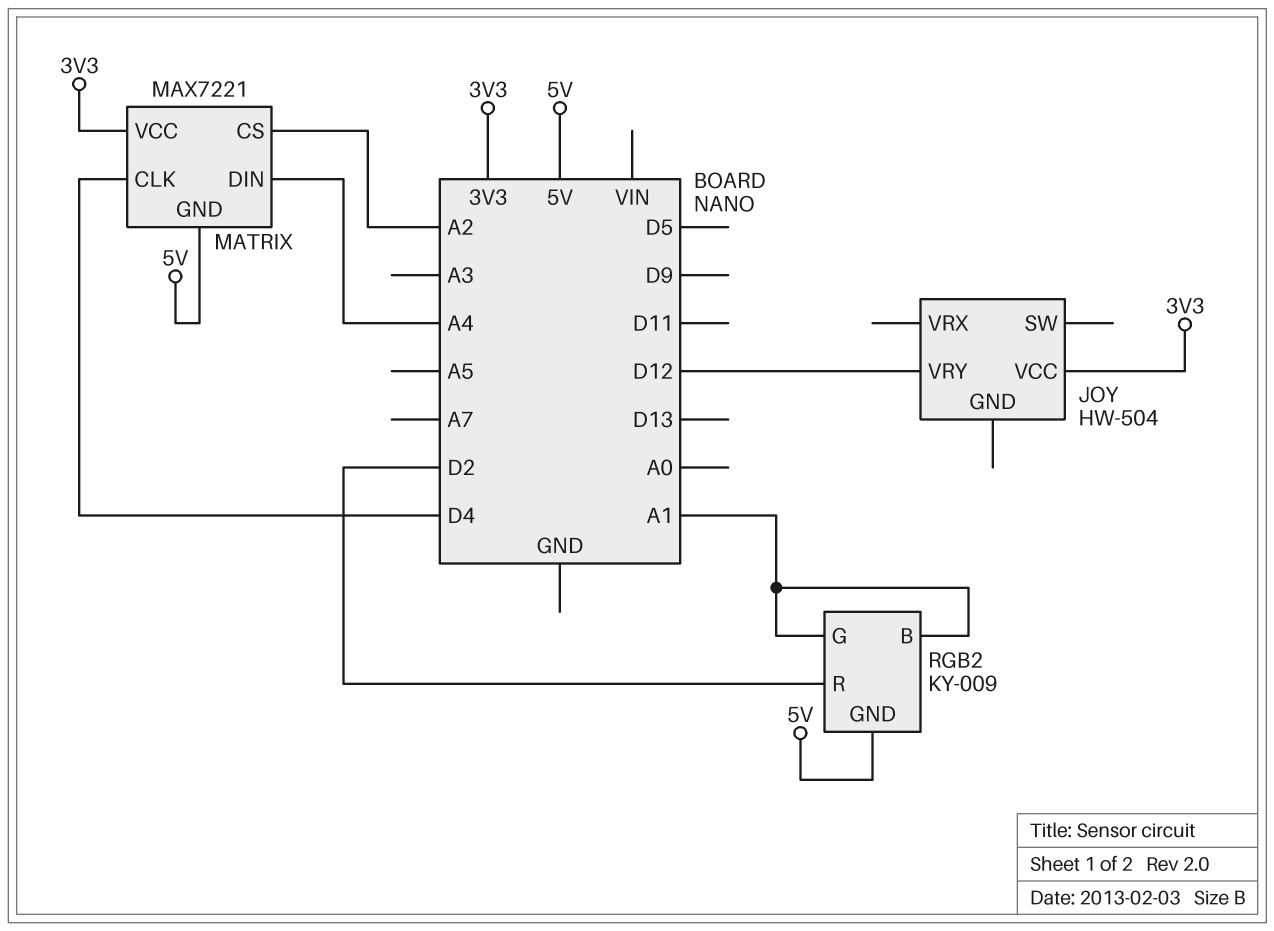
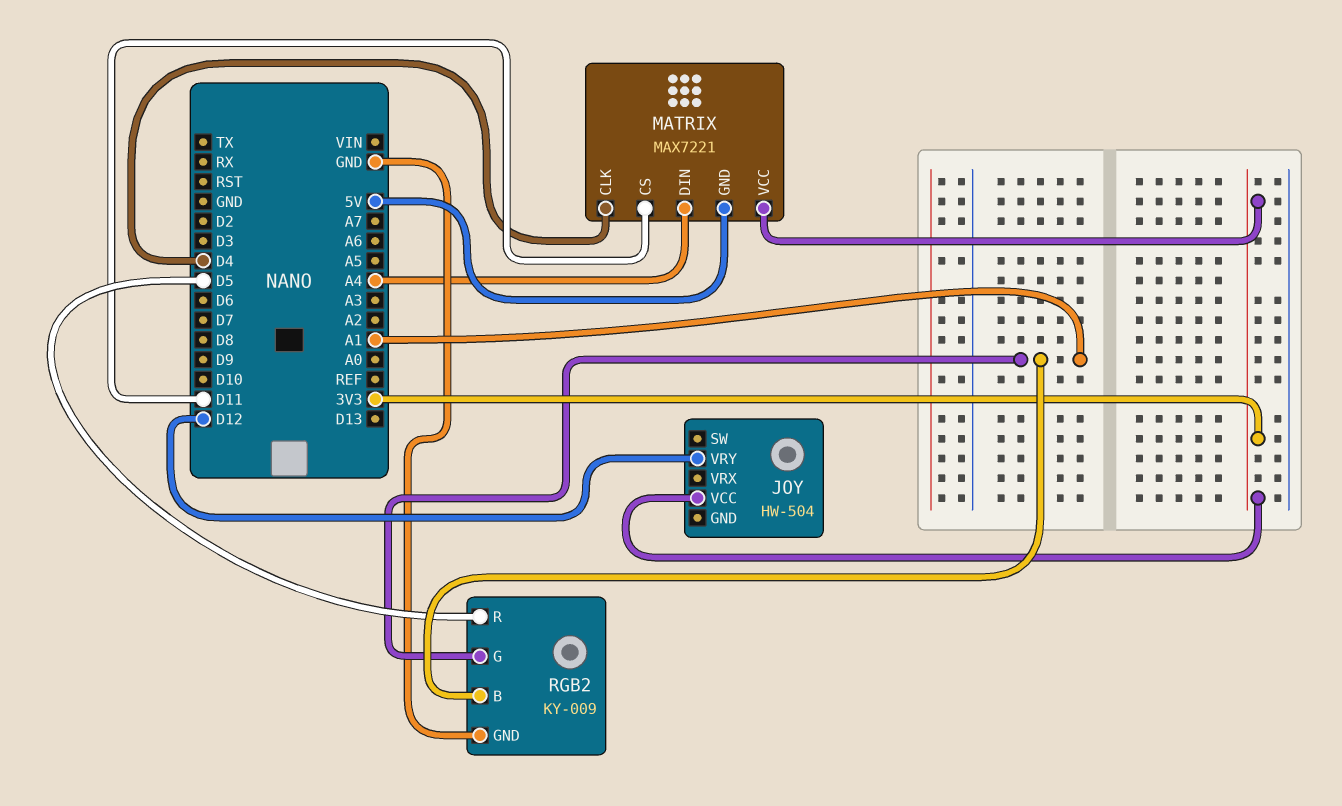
MATRIX pin CS: A2 -> D11
RGB2 pin GND: 5V -> GND
RGB2 pin R: D2 -> D5

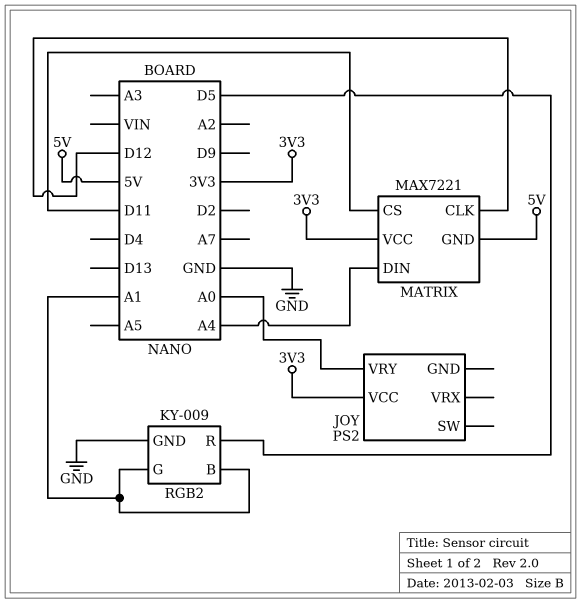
JOY: HW-504 -> PS2
JOY pin VRY: D12 -> A0
MATRIX pin CLK: D4 -> D12

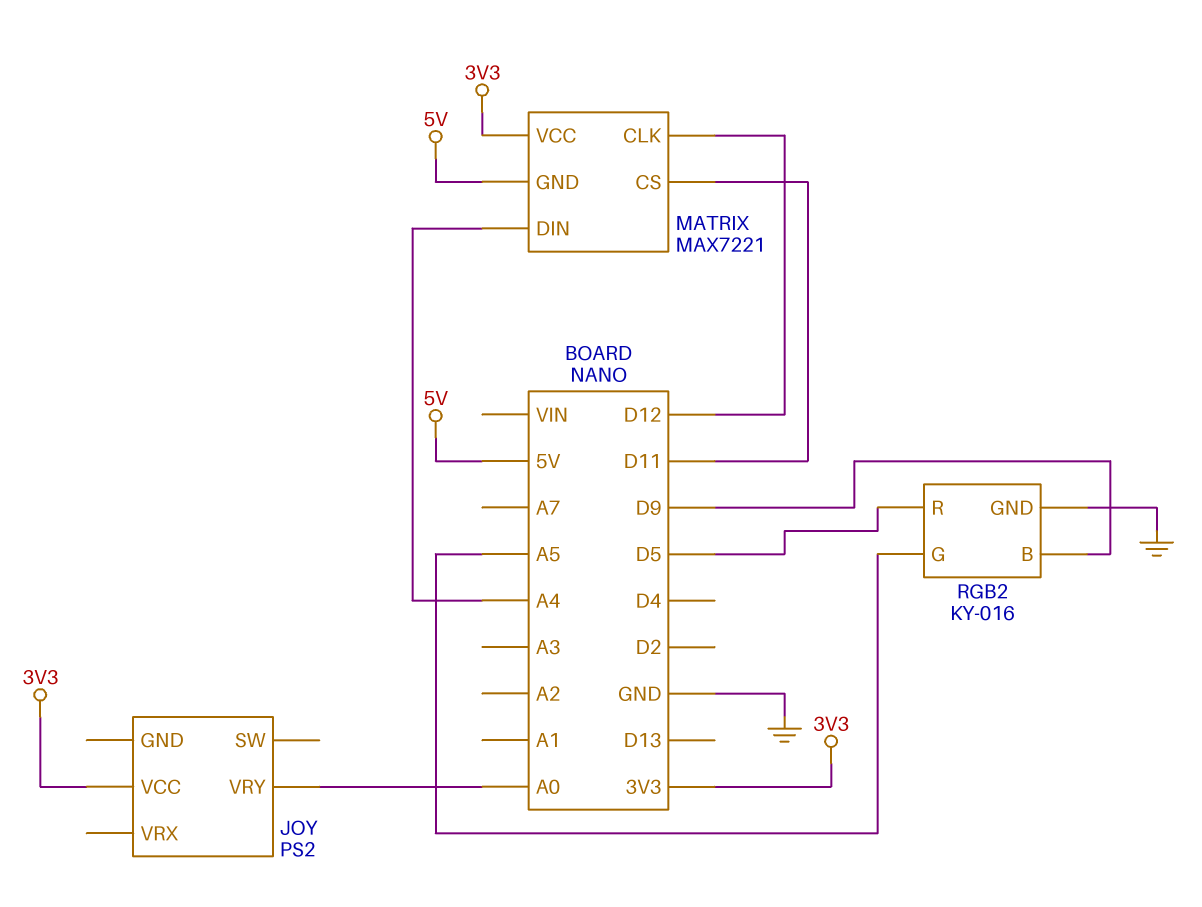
RGB2: KY-009 -> KY-016
RGB2 pin B: A1 -> D9
RGB2 pin G: A1 -> A5

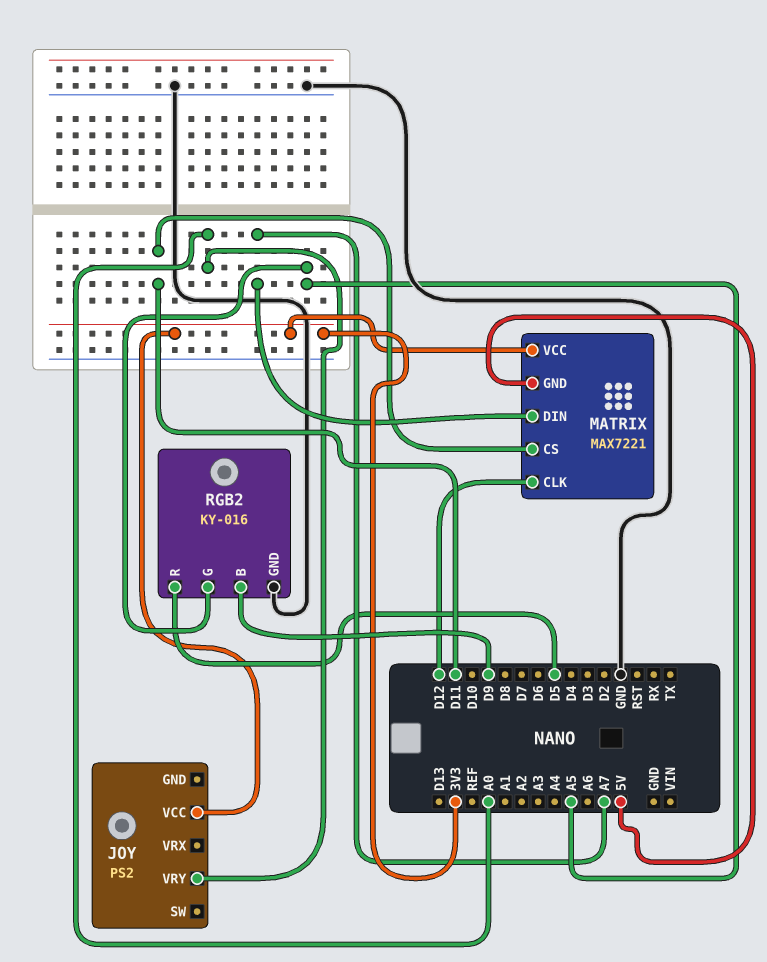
MATRIX pin DIN: A4 -> A7

